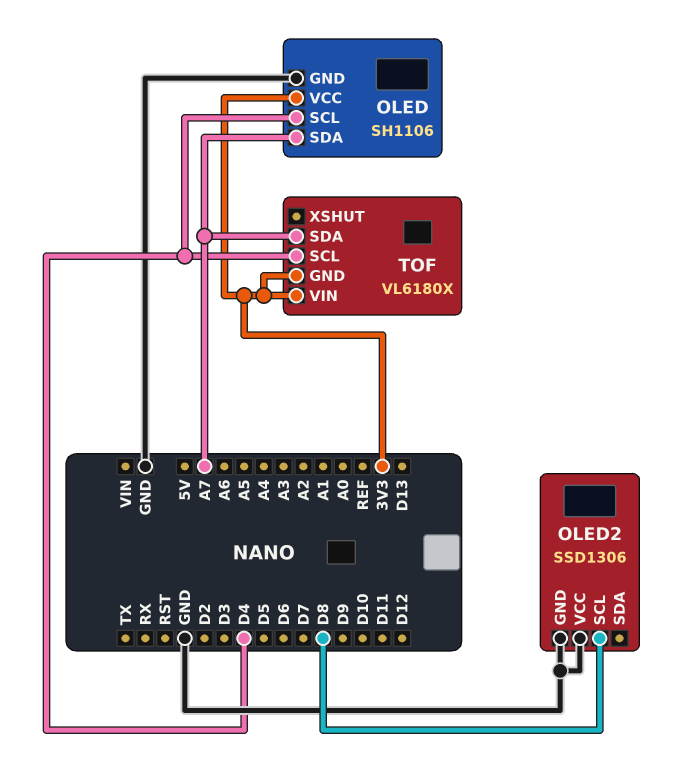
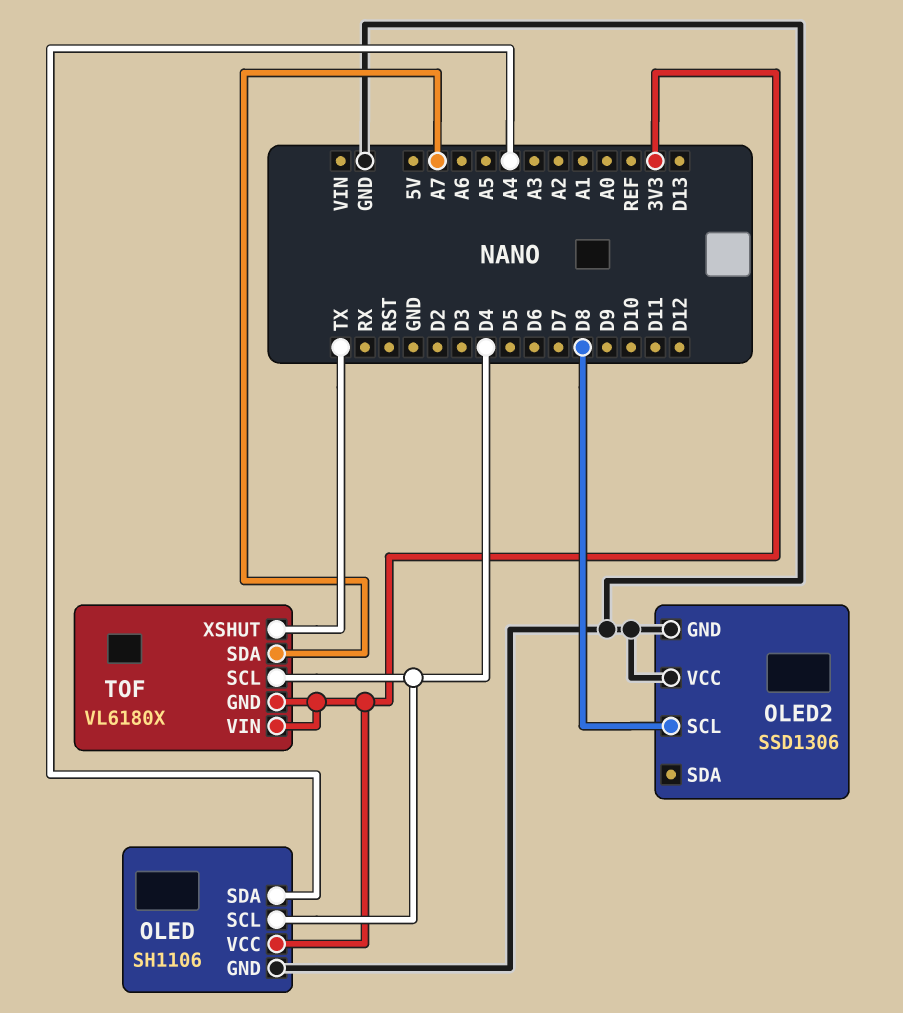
OLED pin SDA: A7 -> A4
TOF pin XSHUT: none -> TX

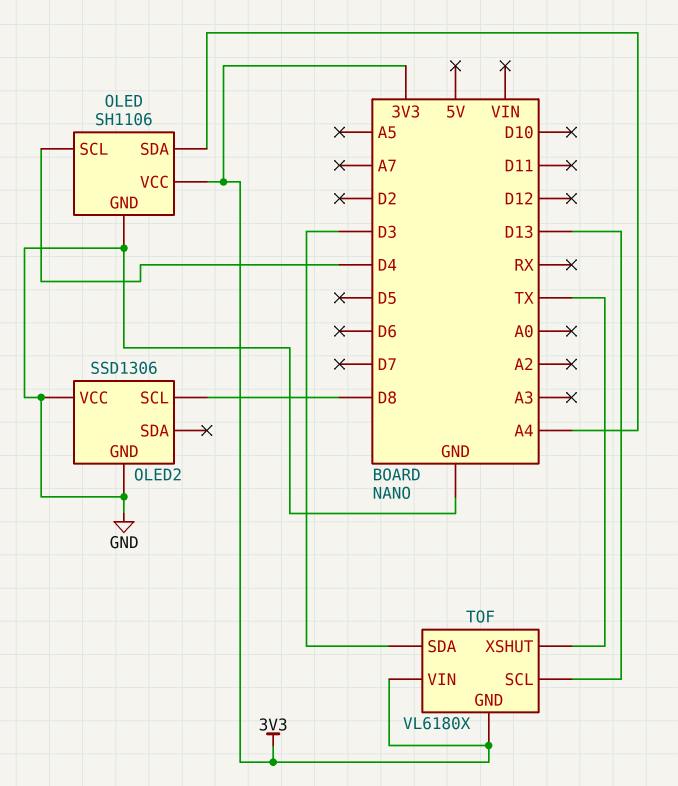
TOF pin SCL: D4 -> D13
TOF pin SDA: A7 -> D3

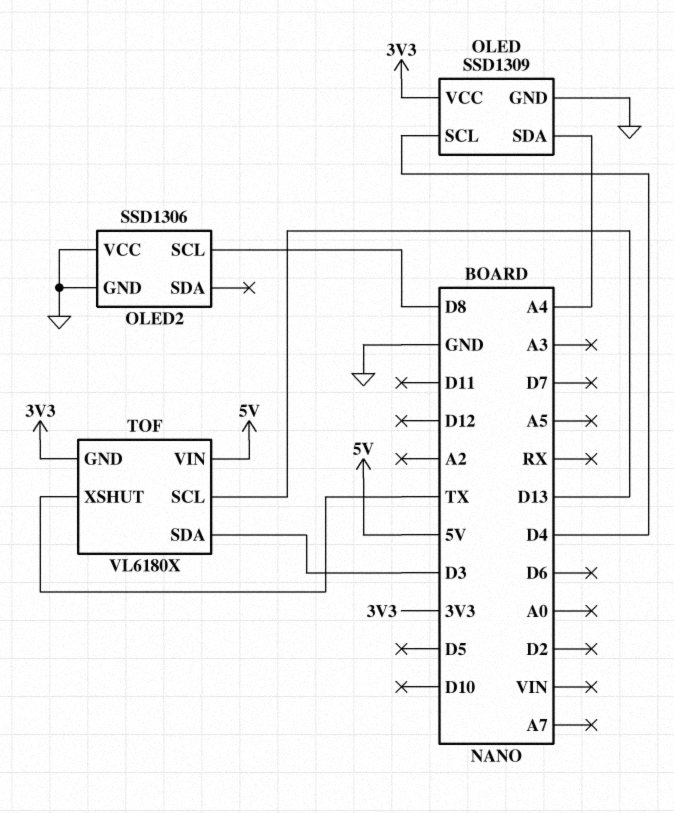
OLED: SH1106 -> SSD1309
TOF pin VIN: 3V3 -> 5V

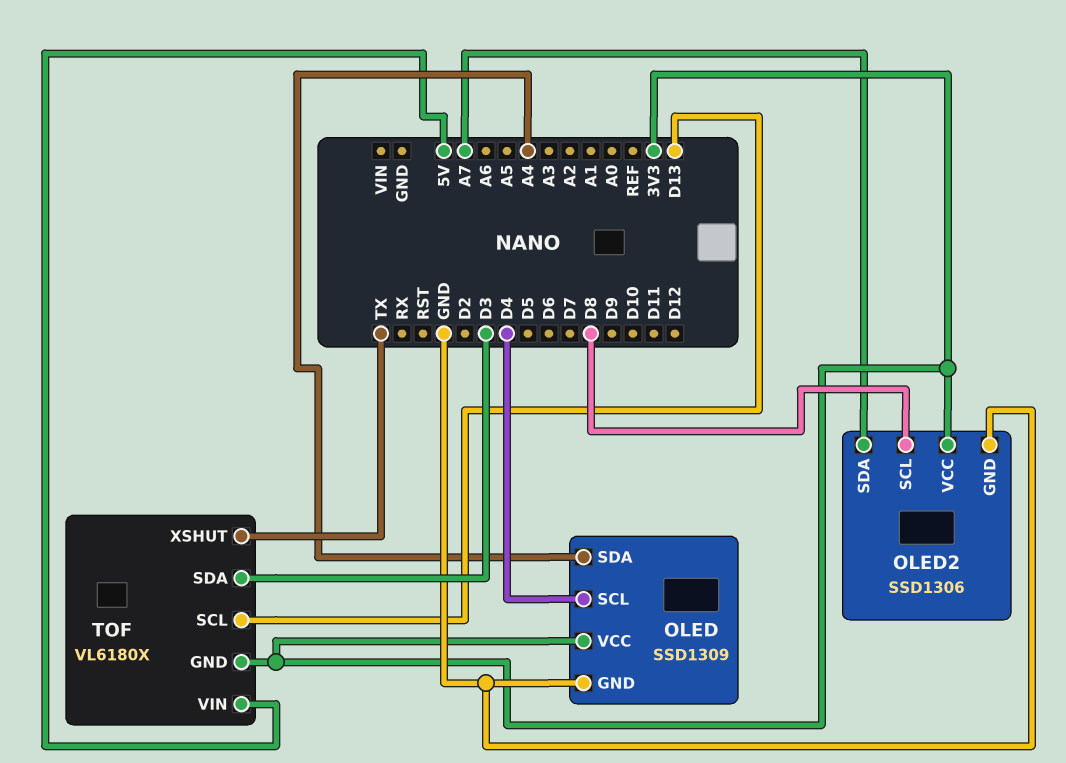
OLED2 pin SDA: none -> A7
OLED2 pin VCC: GND -> 3V3

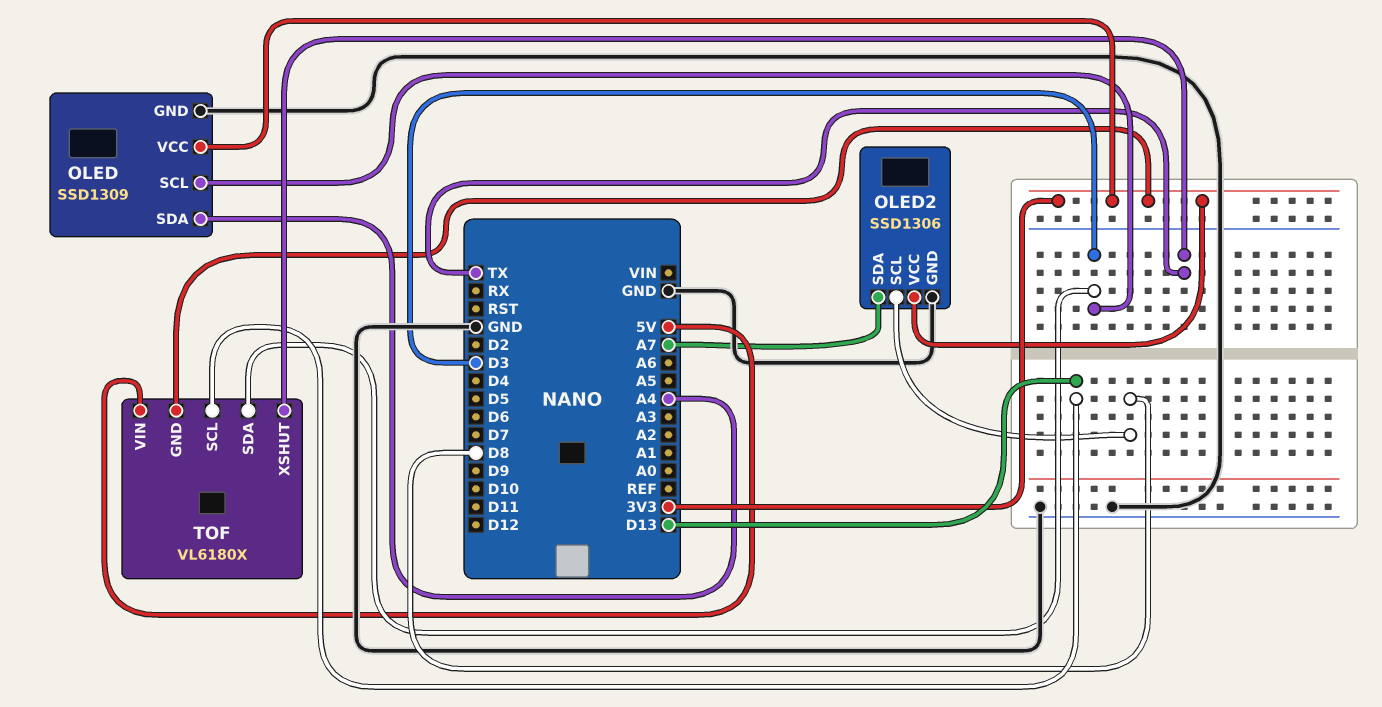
OLED pin SCL: D4 -> D3

